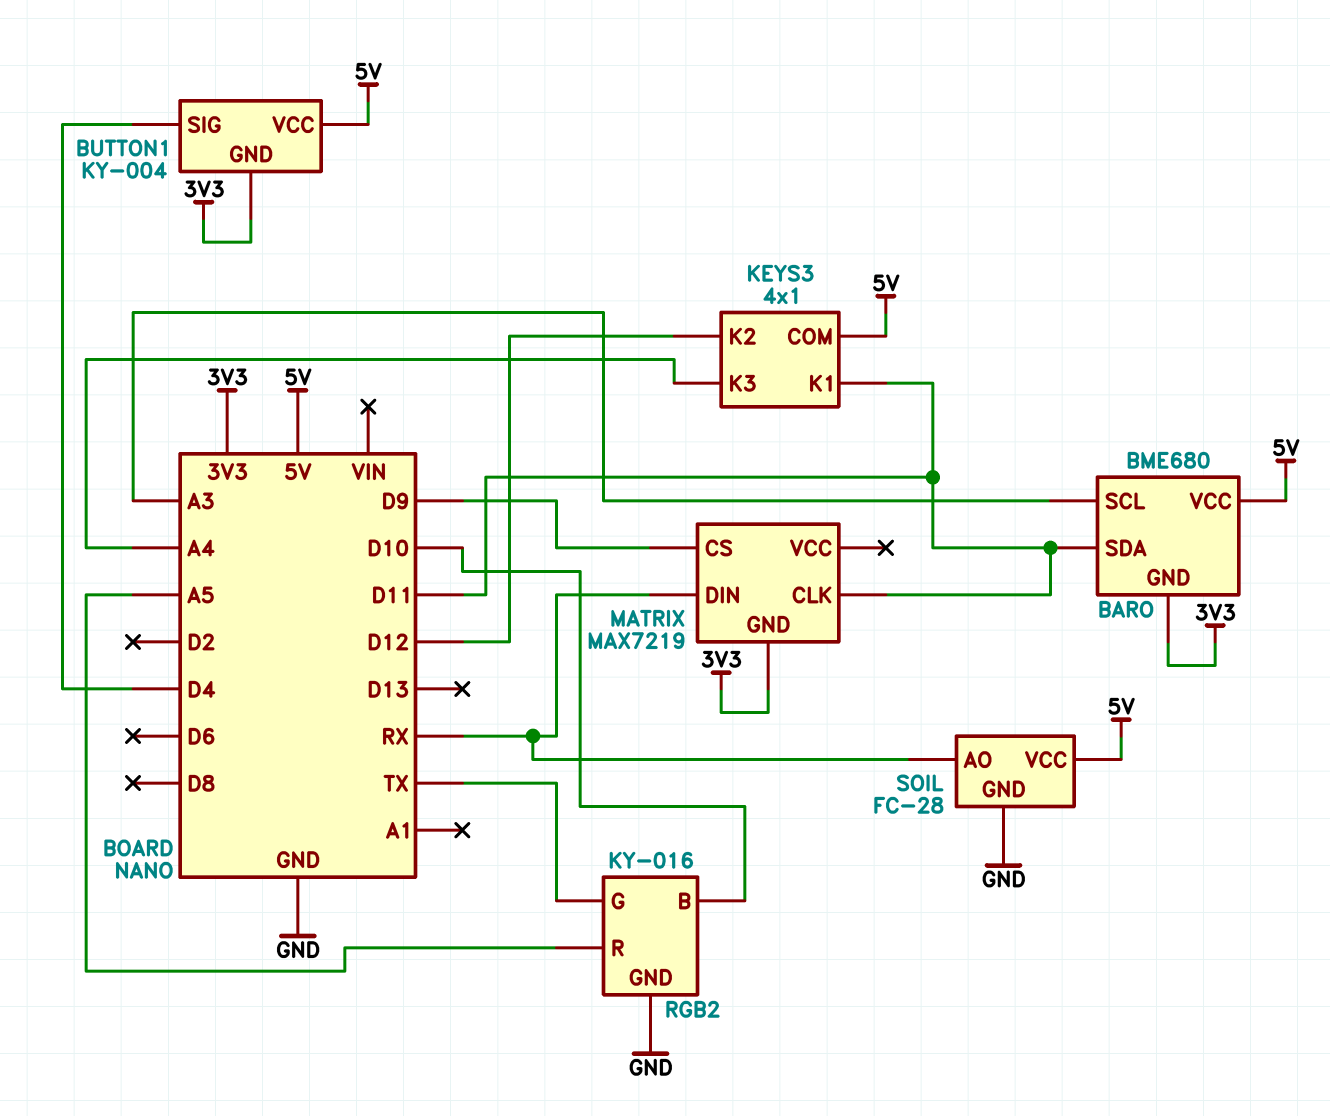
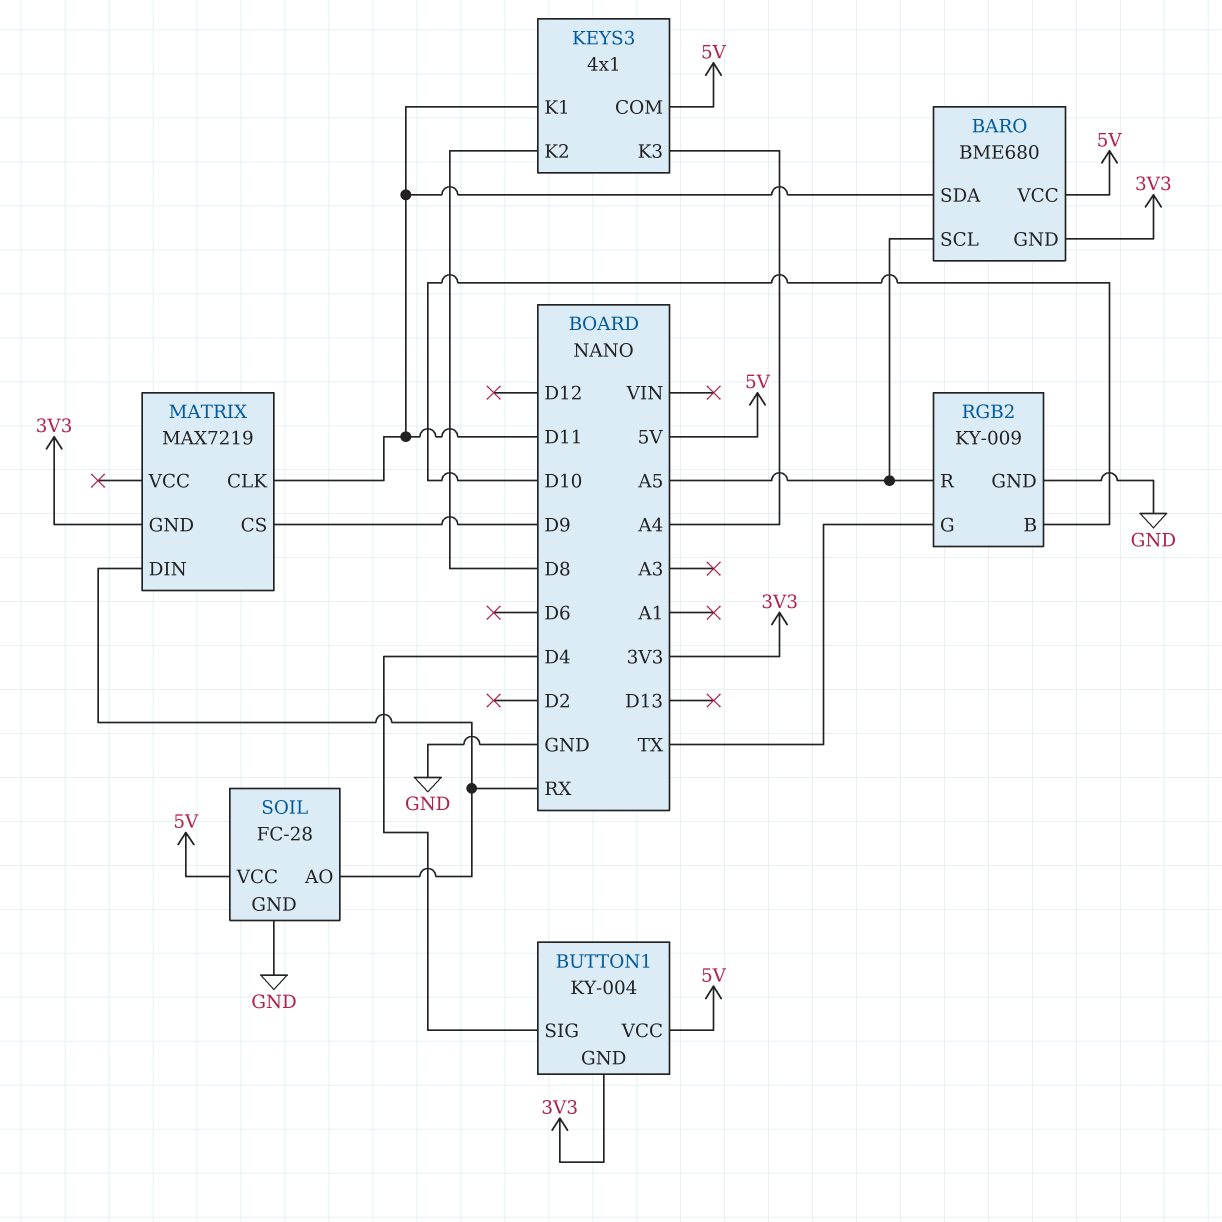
BARO pin SCL: A3 -> A5
KEYS3 pin K2: D12 -> D8
RGB2: KY-016 -> KY-009

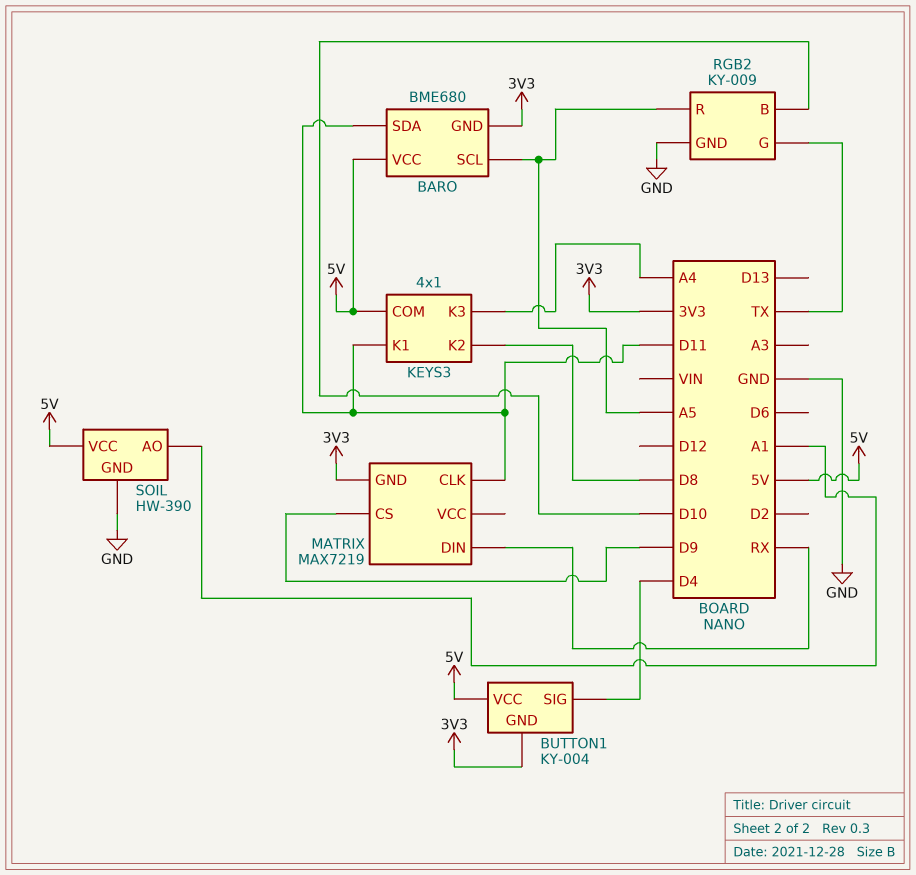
SOIL: FC-28 -> HW-390
SOIL pin AO: RX -> A1

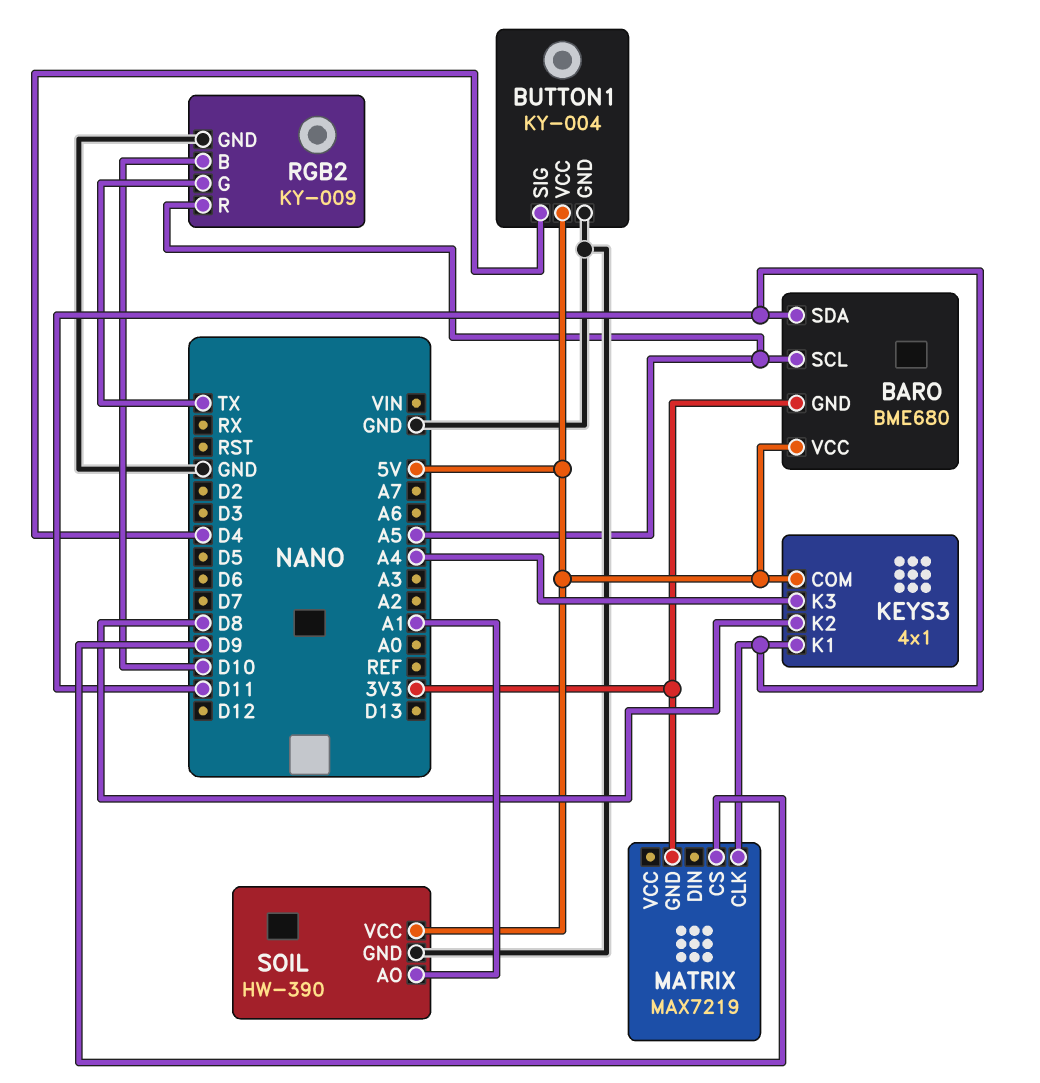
BUTTON1 pin GND: 3V3 -> GND
MATRIX pin DIN: RX -> none

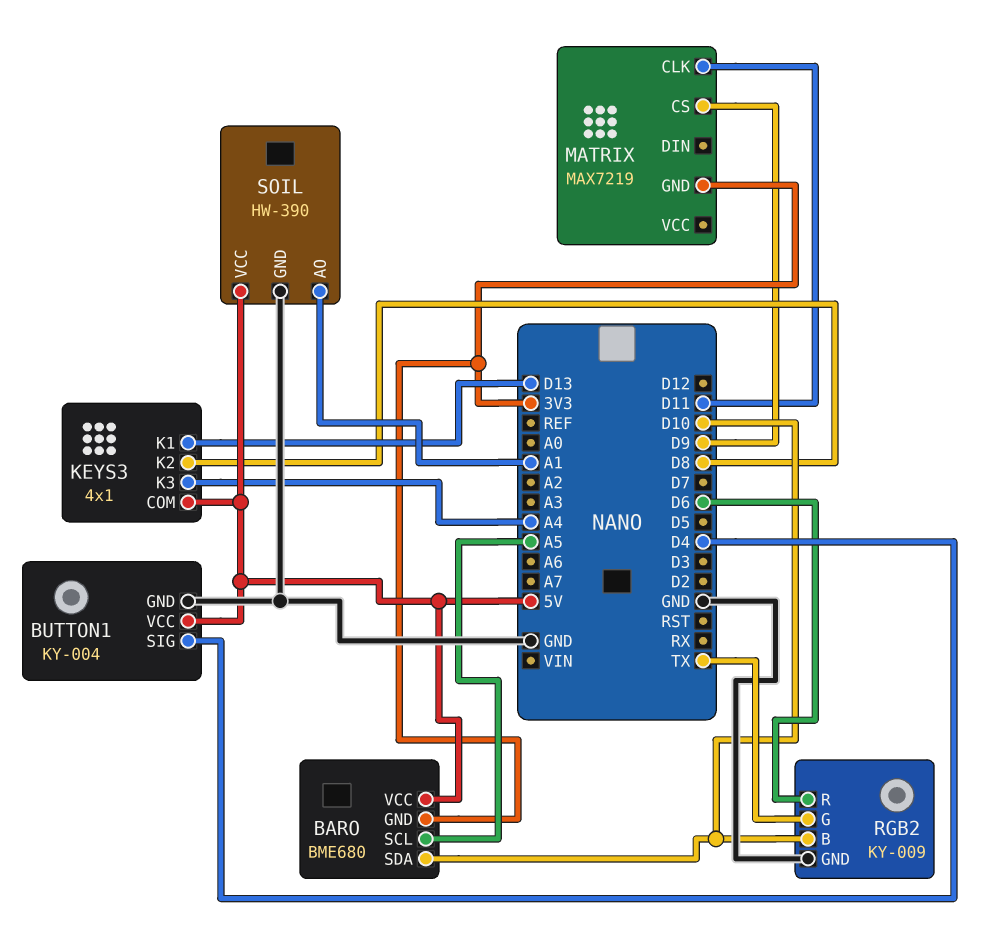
BARO pin SDA: D11 -> D10
KEYS3 pin K1: D11 -> D13
RGB2 pin R: A5 -> D6

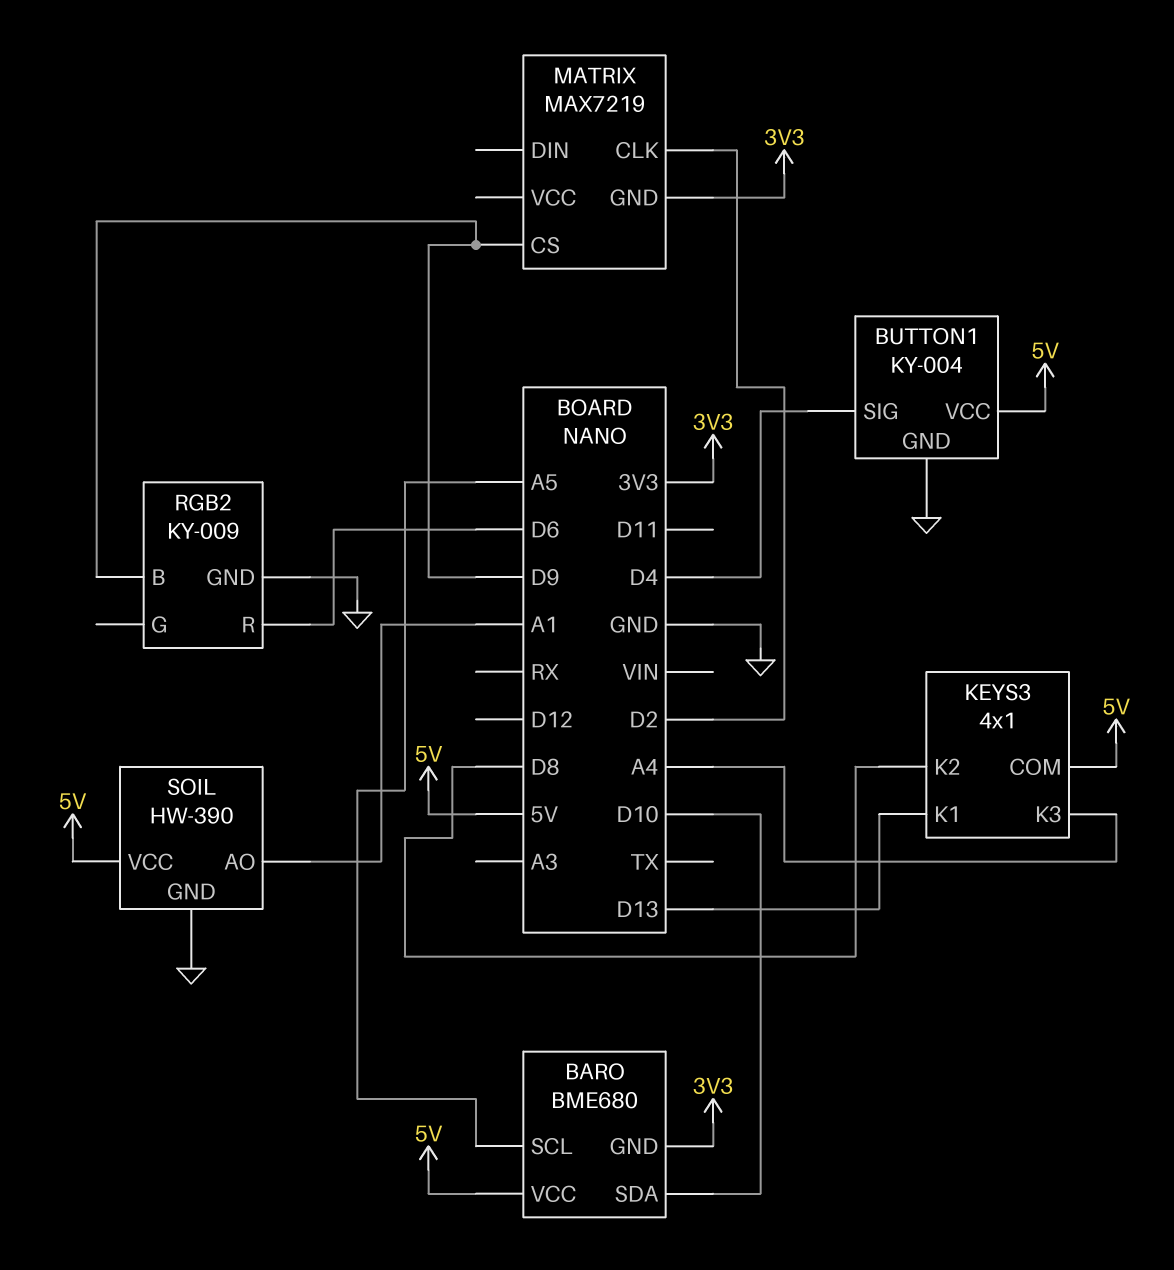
MATRIX pin CLK: D11 -> D2
RGB2 pin B: D10 -> D9
RGB2 pin G: TX -> none

